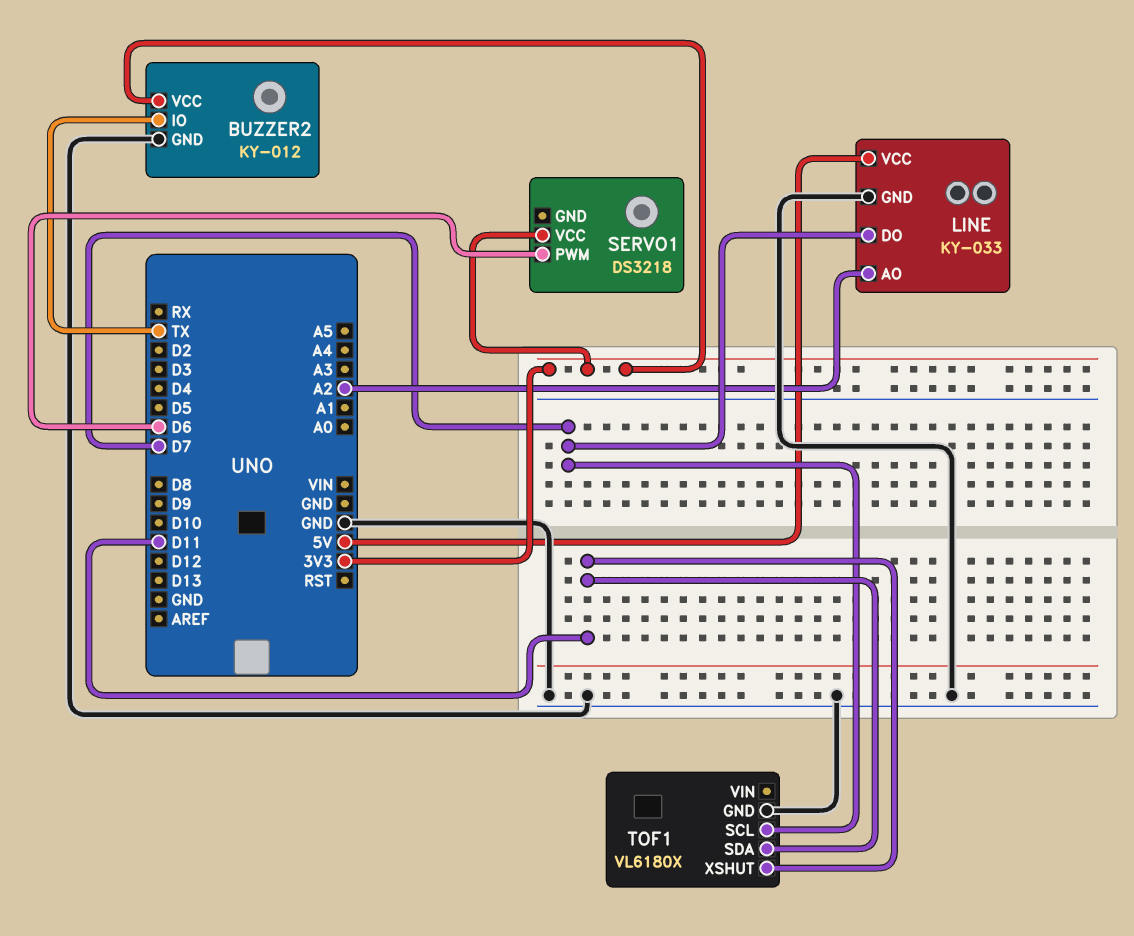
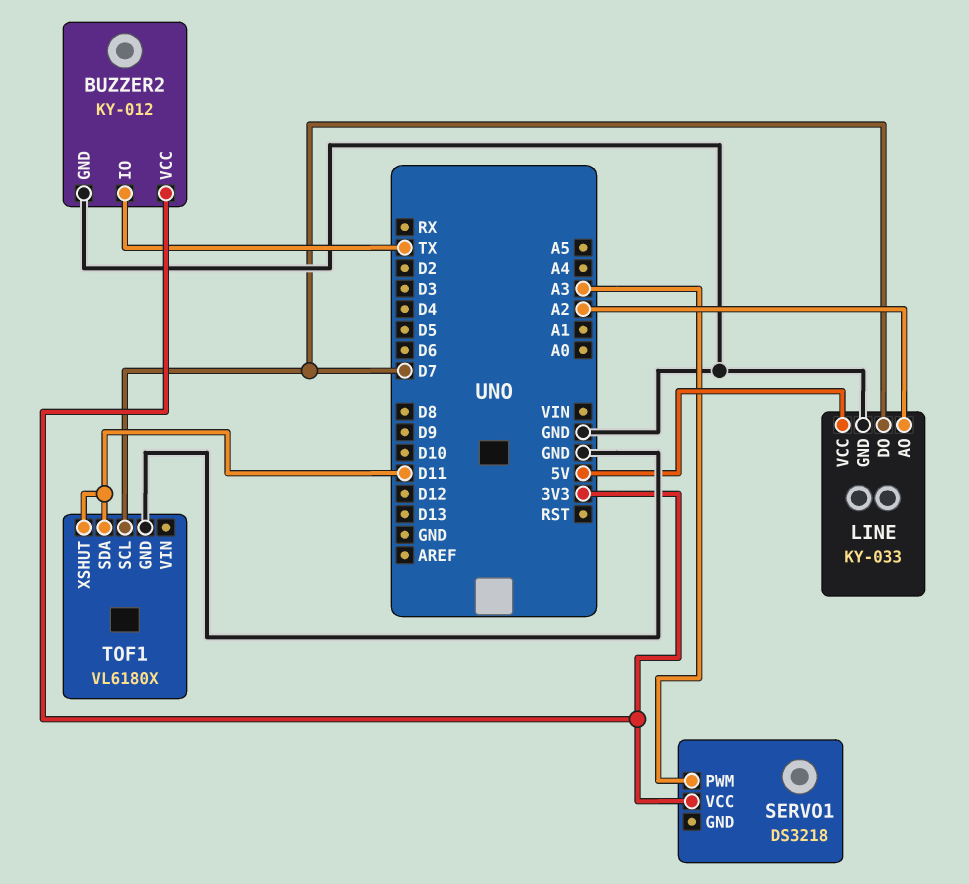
SERVO1 pin PWM: D6 -> A3

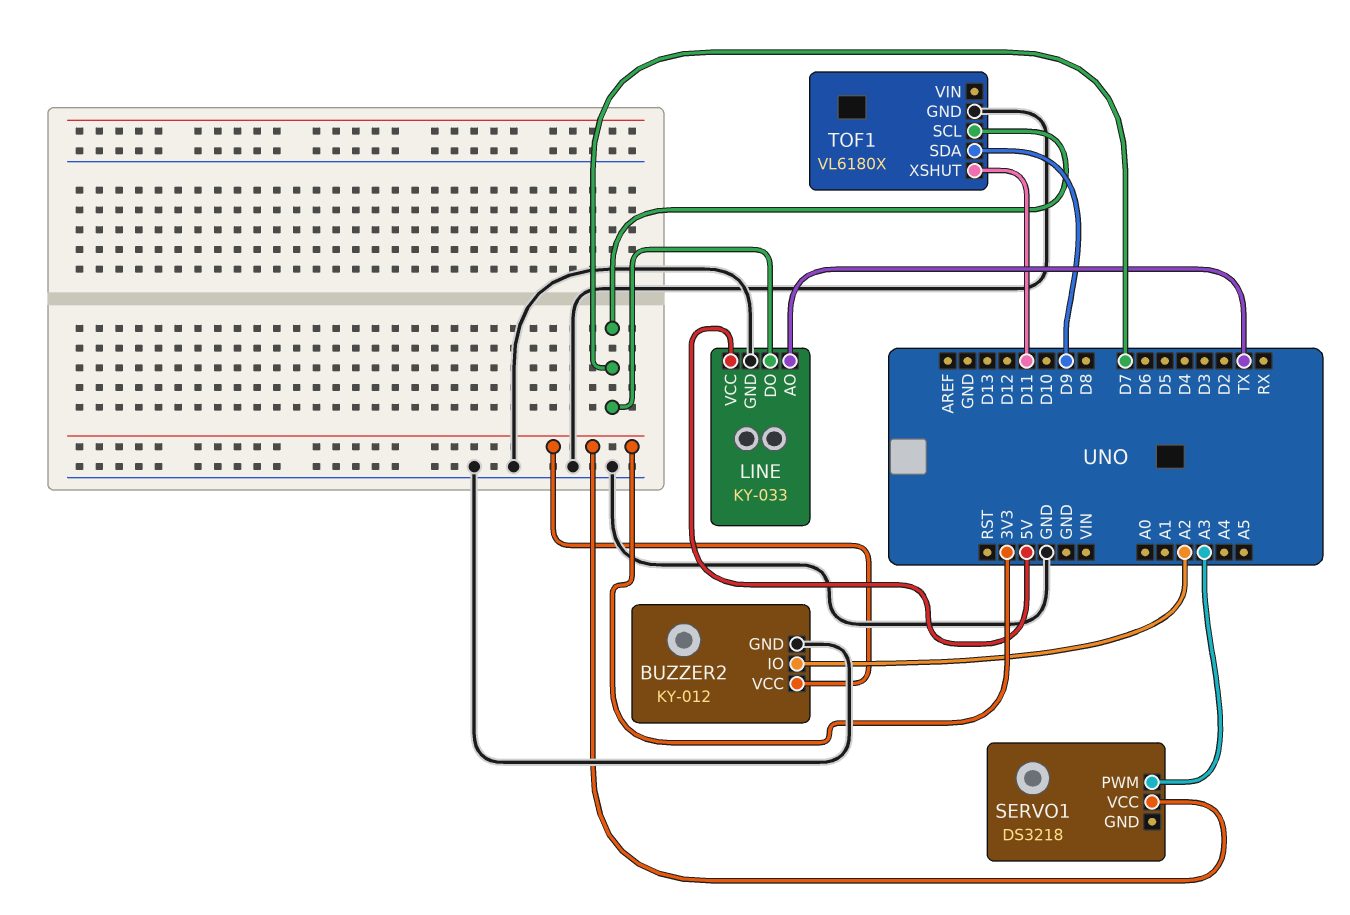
BUZZER2 pin IO: TX -> A2
LINE pin AO: A2 -> TX
TOF1 pin SDA: D11 -> D9

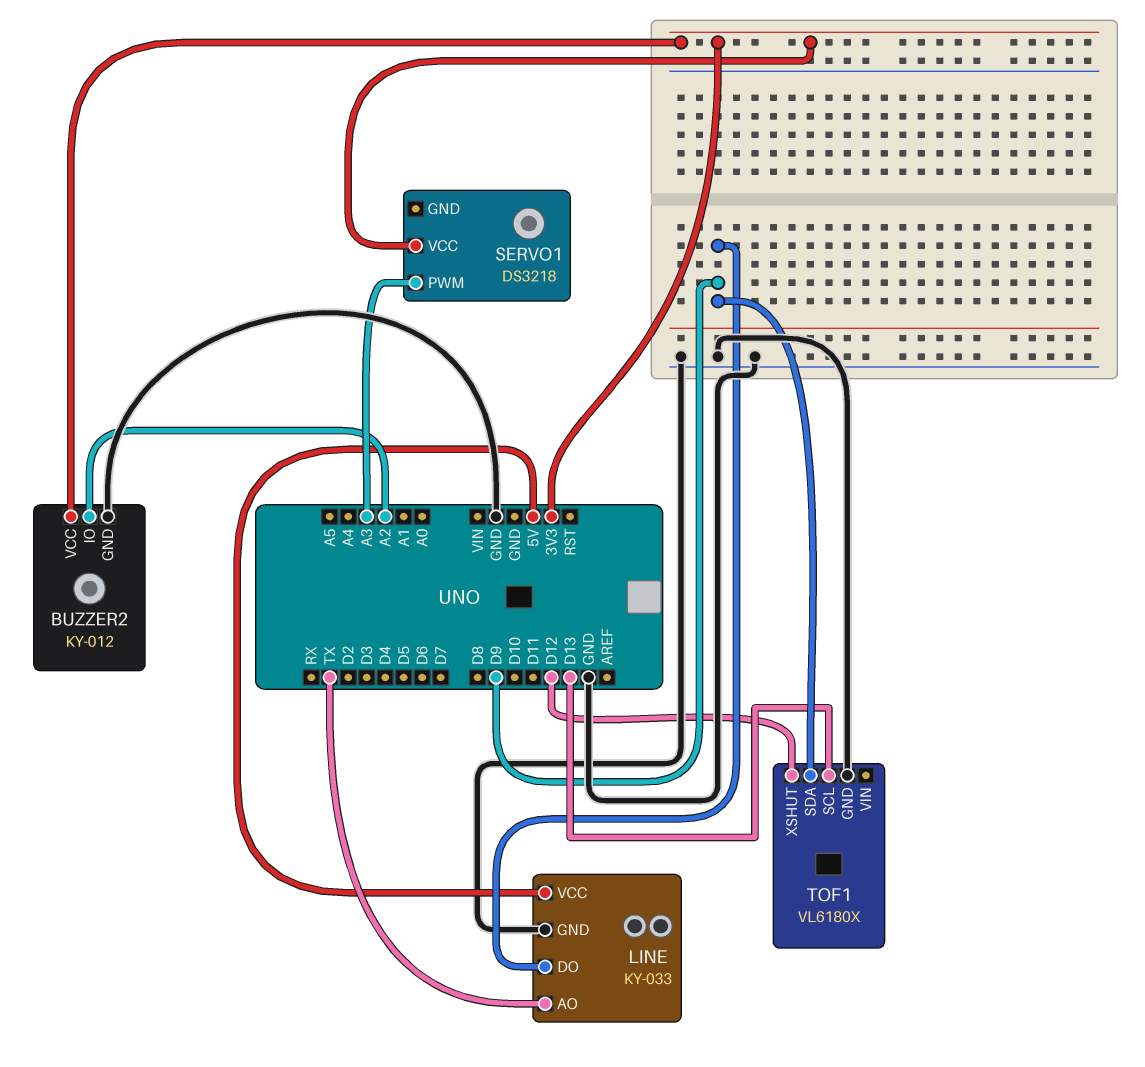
LINE pin DO: D7 -> D9
TOF1 pin SCL: D7 -> D13
TOF1 pin XSHUT: D11 -> D12

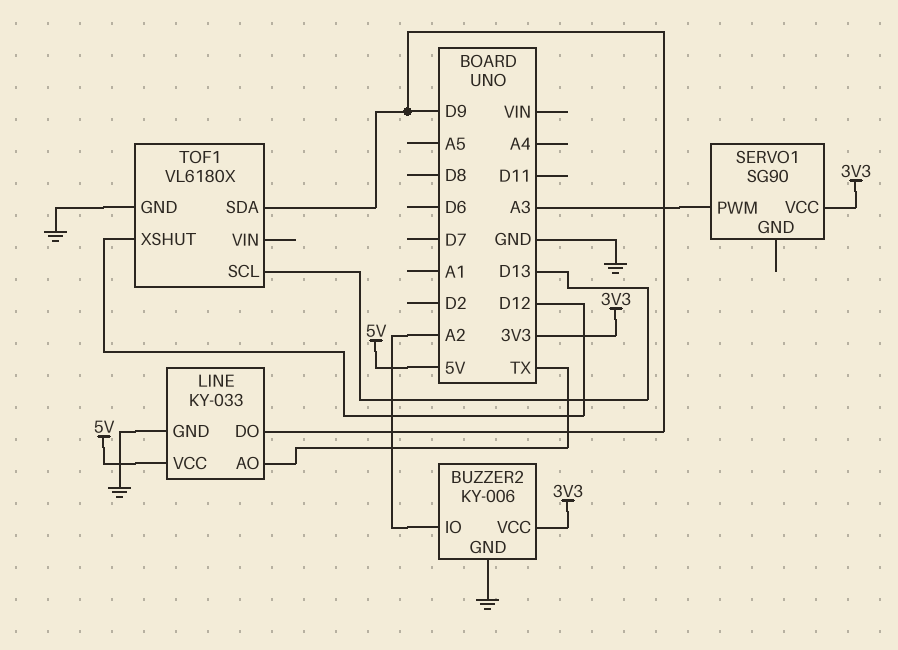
BUZZER2: KY-012 -> KY-006
SERVO1: DS3218 -> SG90

